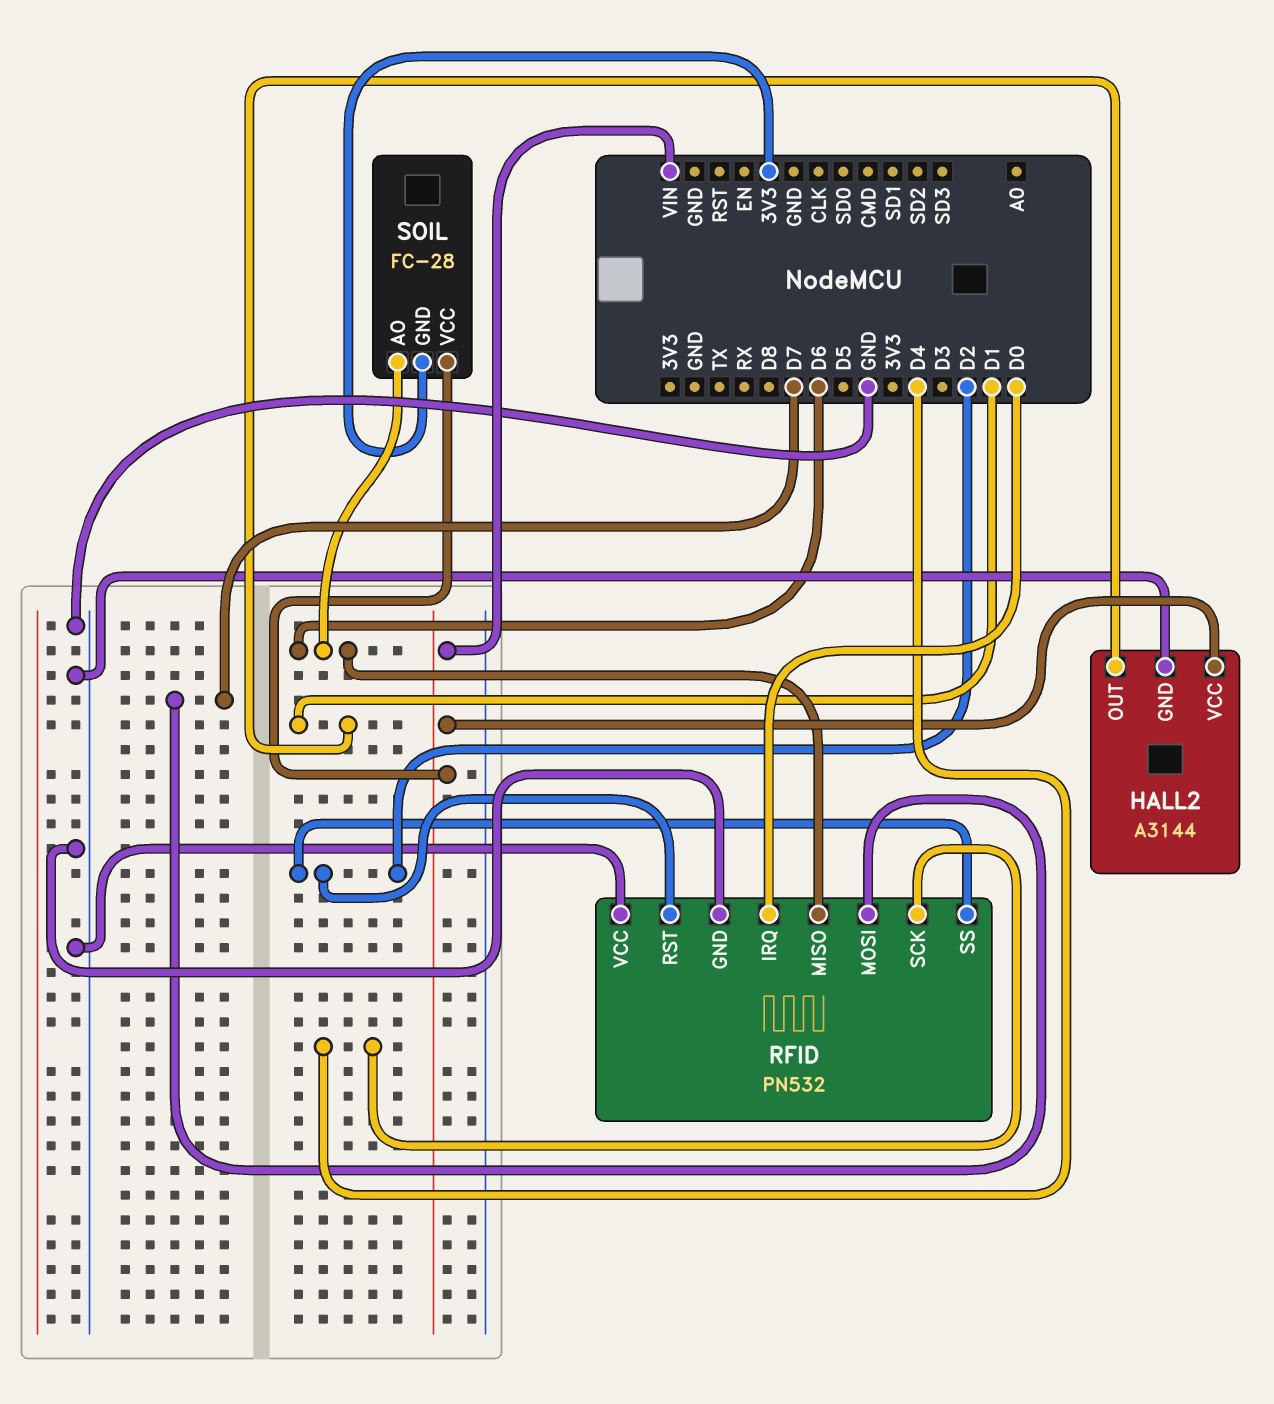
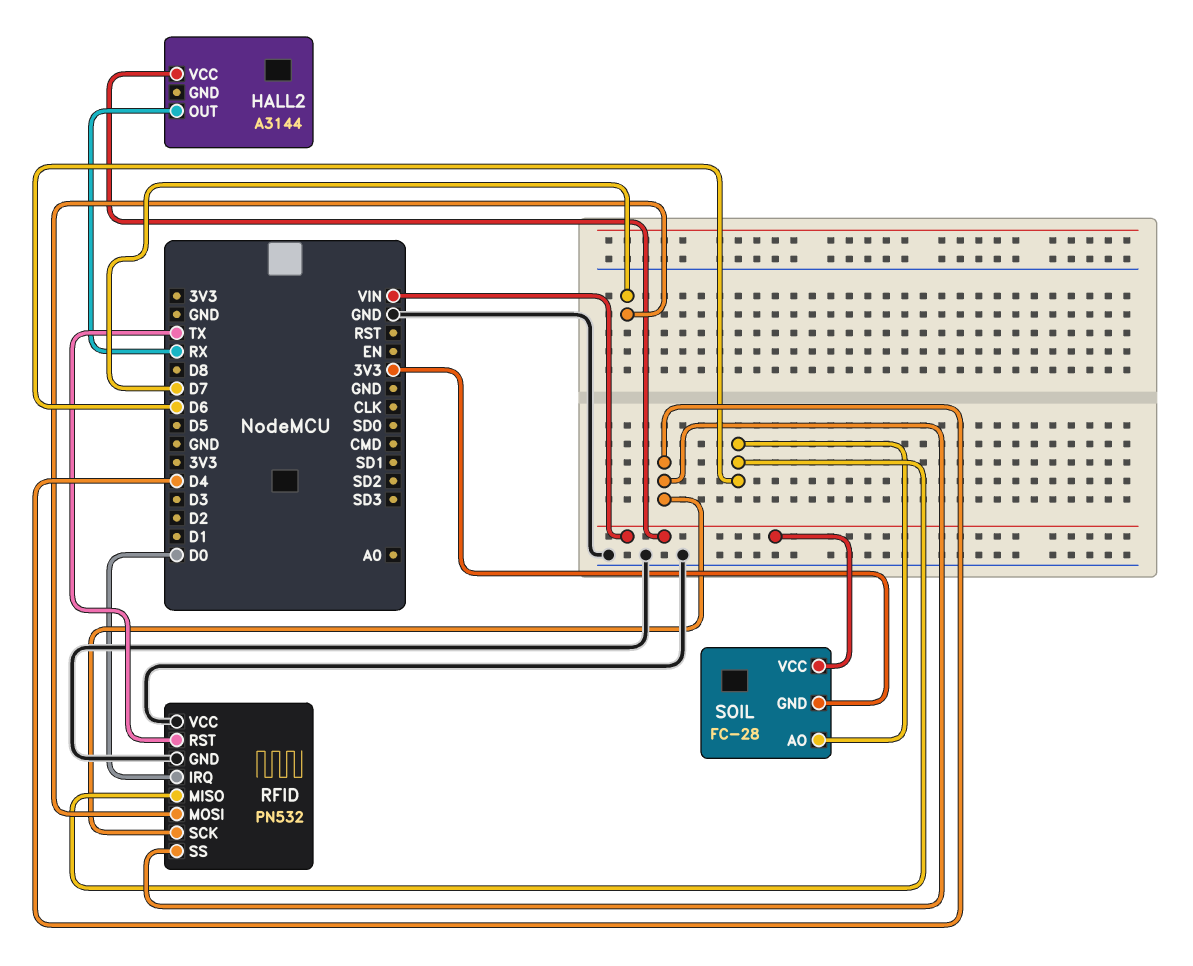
HALL2 pin GND: GND -> none
HALL2 pin OUT: D1 -> RX
RFID pin RST: D2 -> TX
RFID pin SS: D2 -> D4

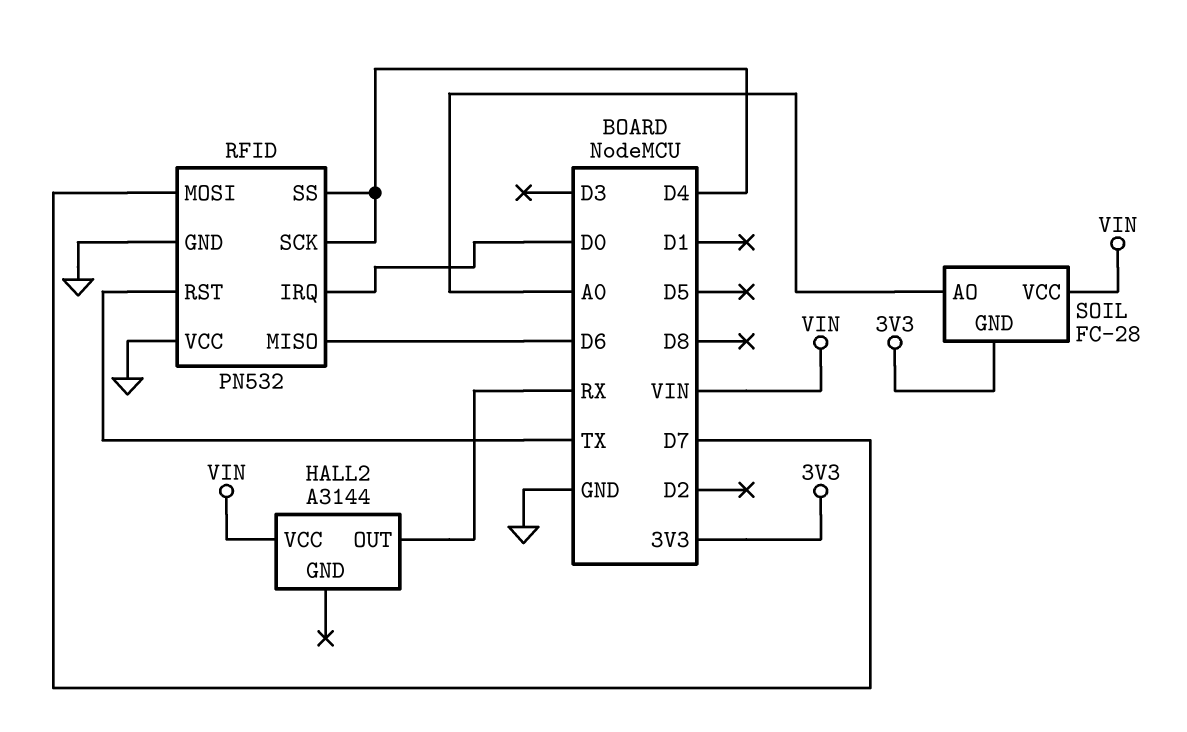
SOIL pin AO: D6 -> A0

